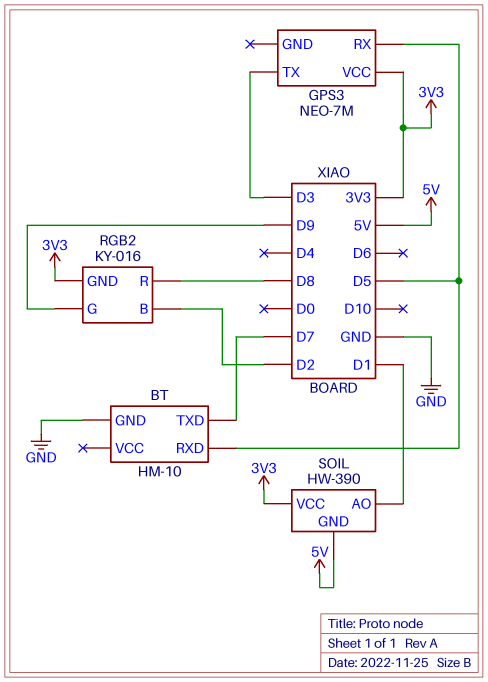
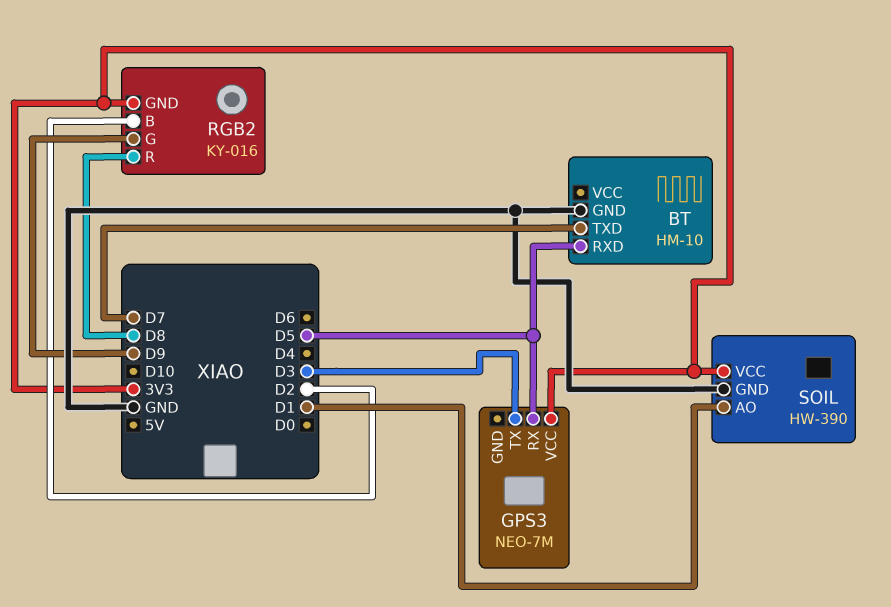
SOIL pin GND: 5V -> GND

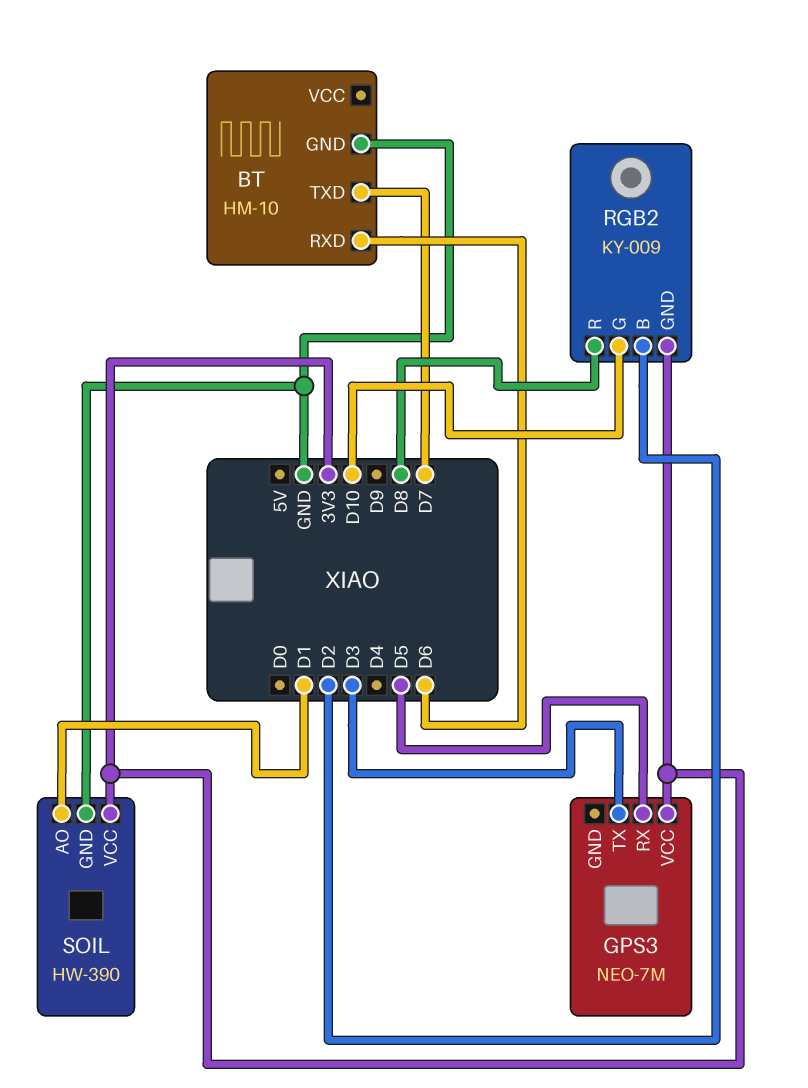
BT pin RXD: D5 -> D6
RGB2: KY-016 -> KY-009
RGB2 pin G: D9 -> D10

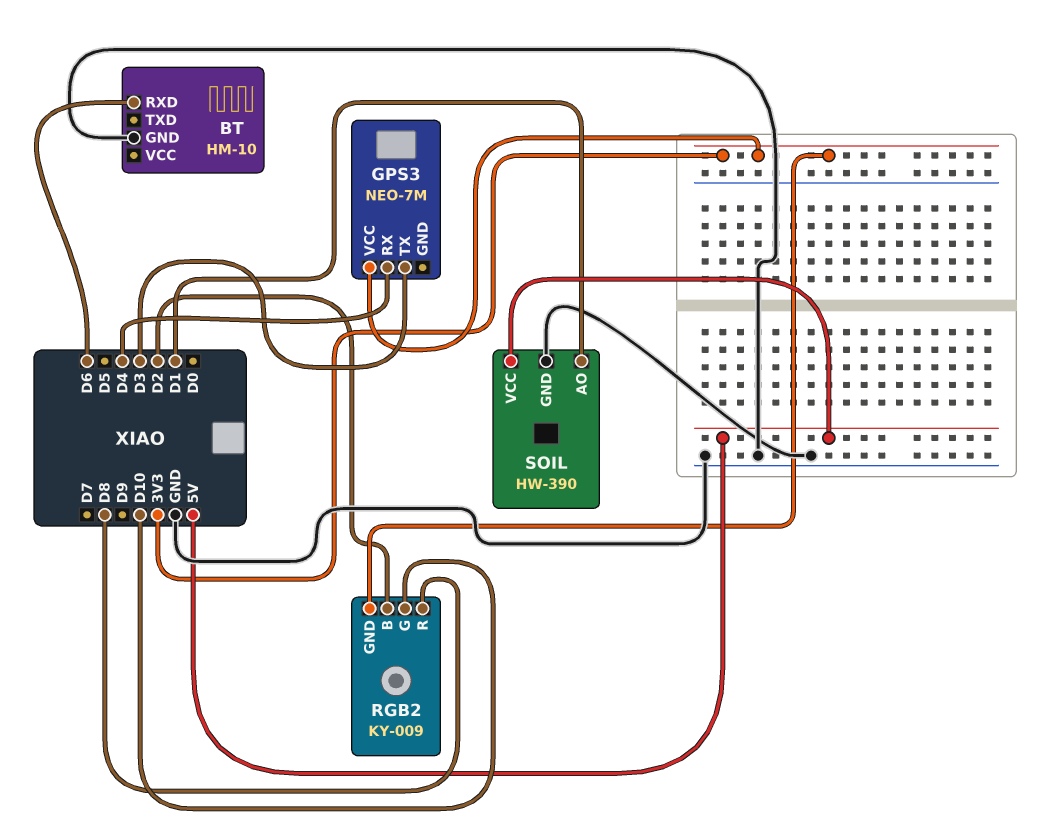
BT pin TXD: D7 -> none
GPS3 pin RX: D5 -> D4
SOIL pin VCC: 3V3 -> 5V

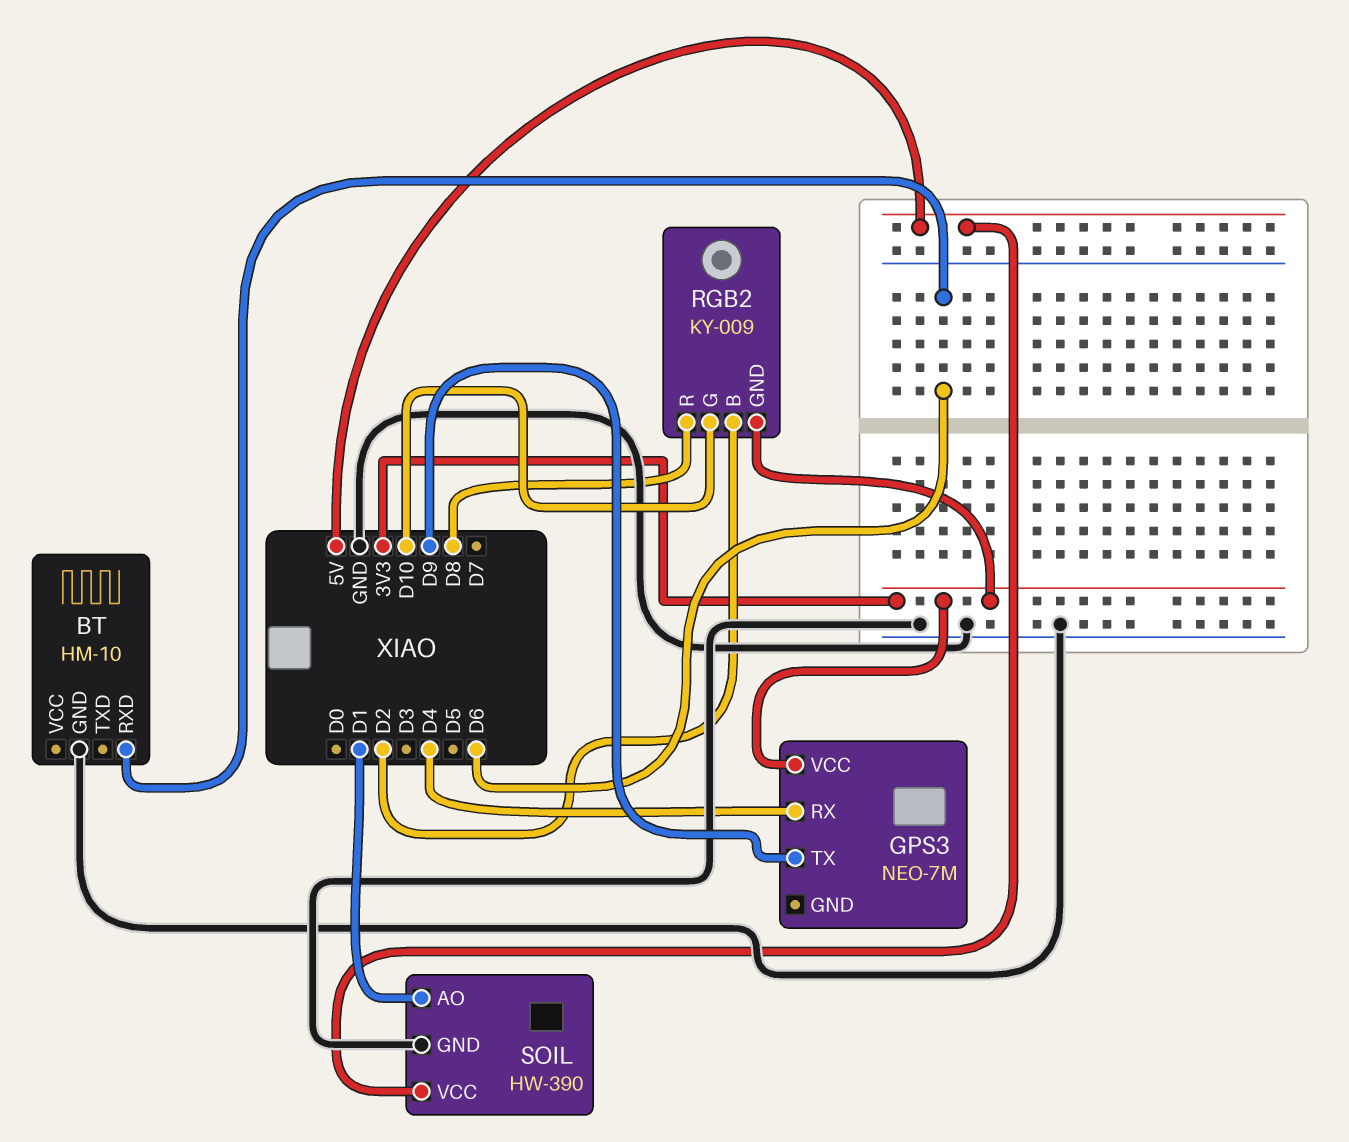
GPS3 pin TX: D3 -> D9

